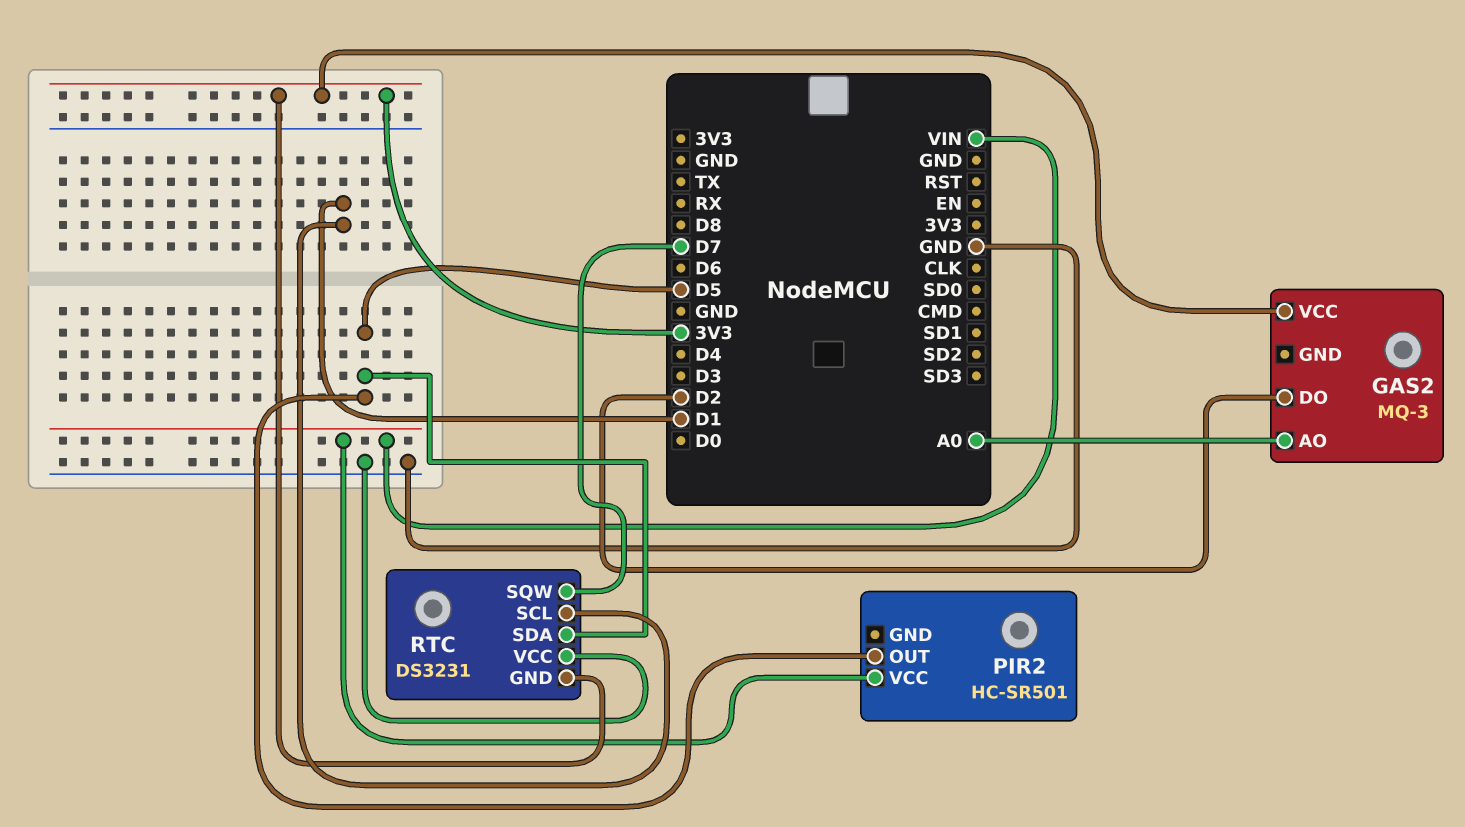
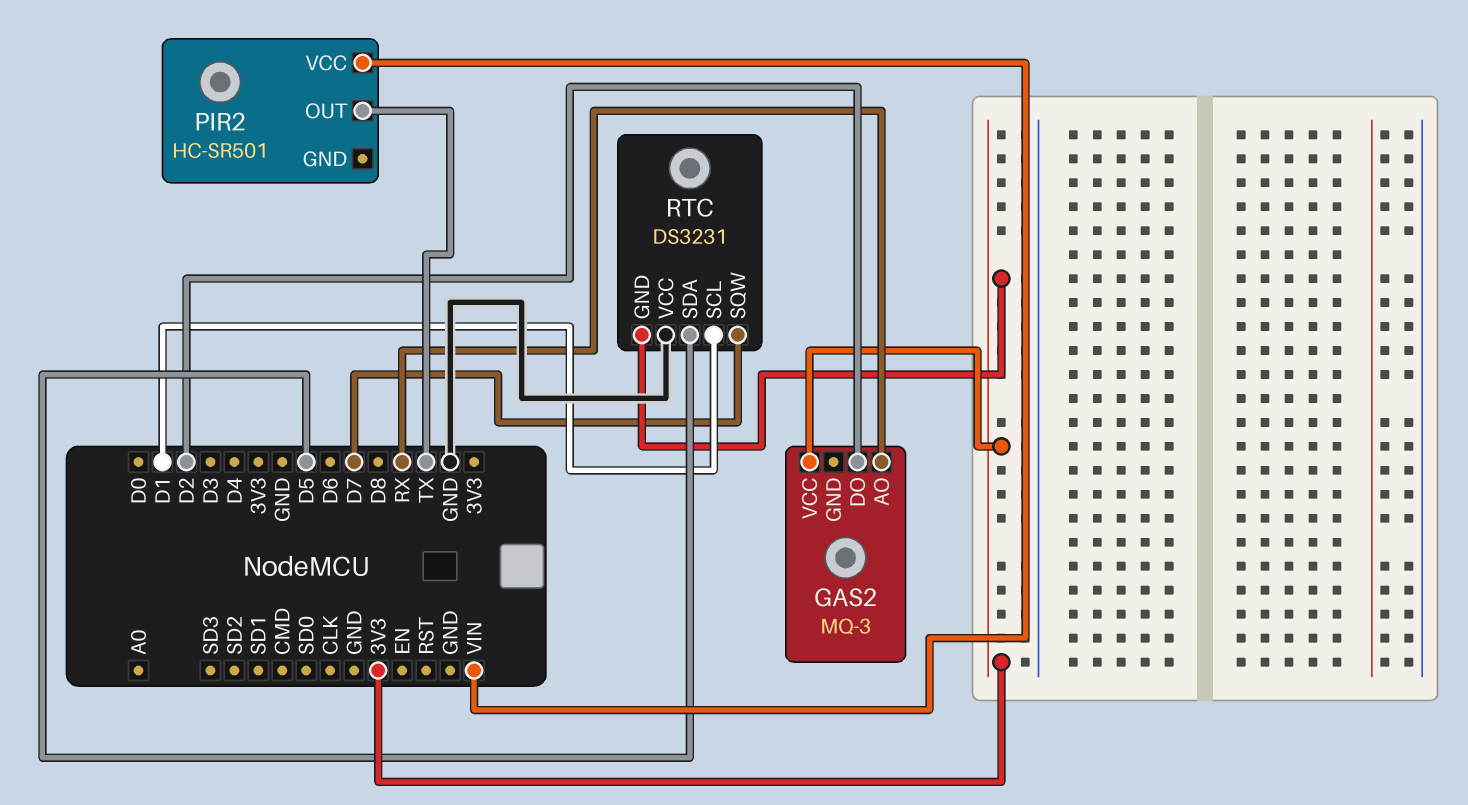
GAS2 pin AO: A0 -> RX
PIR2 pin OUT: D5 -> TX

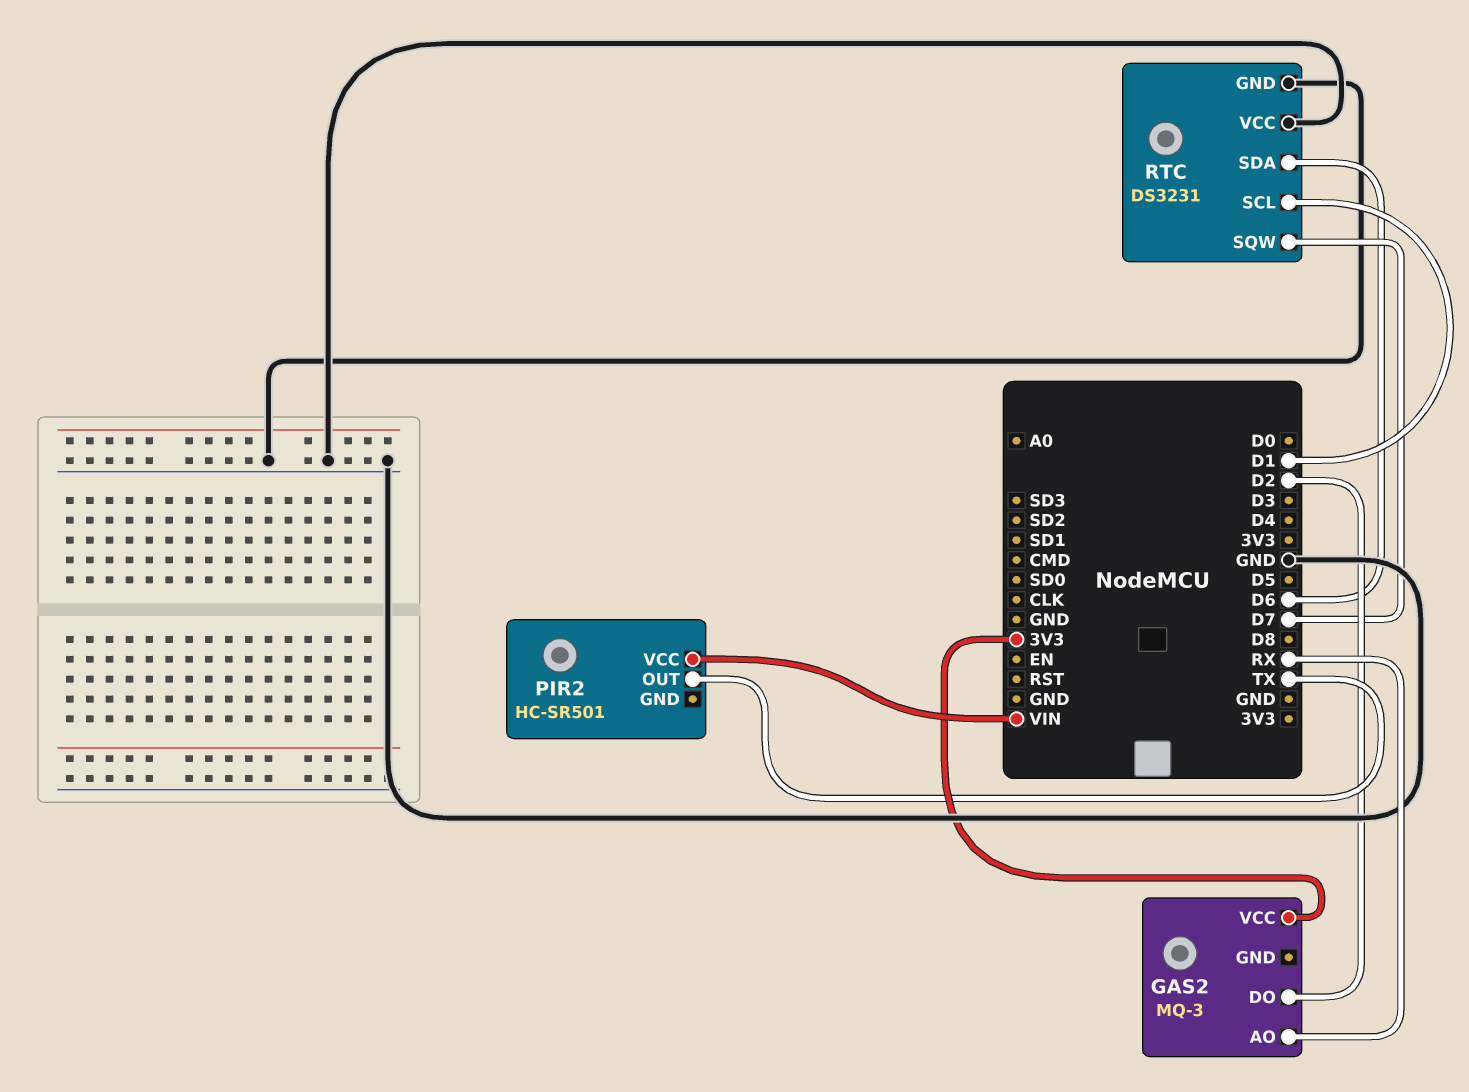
RTC pin GND: 3V3 -> GND
RTC pin SDA: D5 -> D6

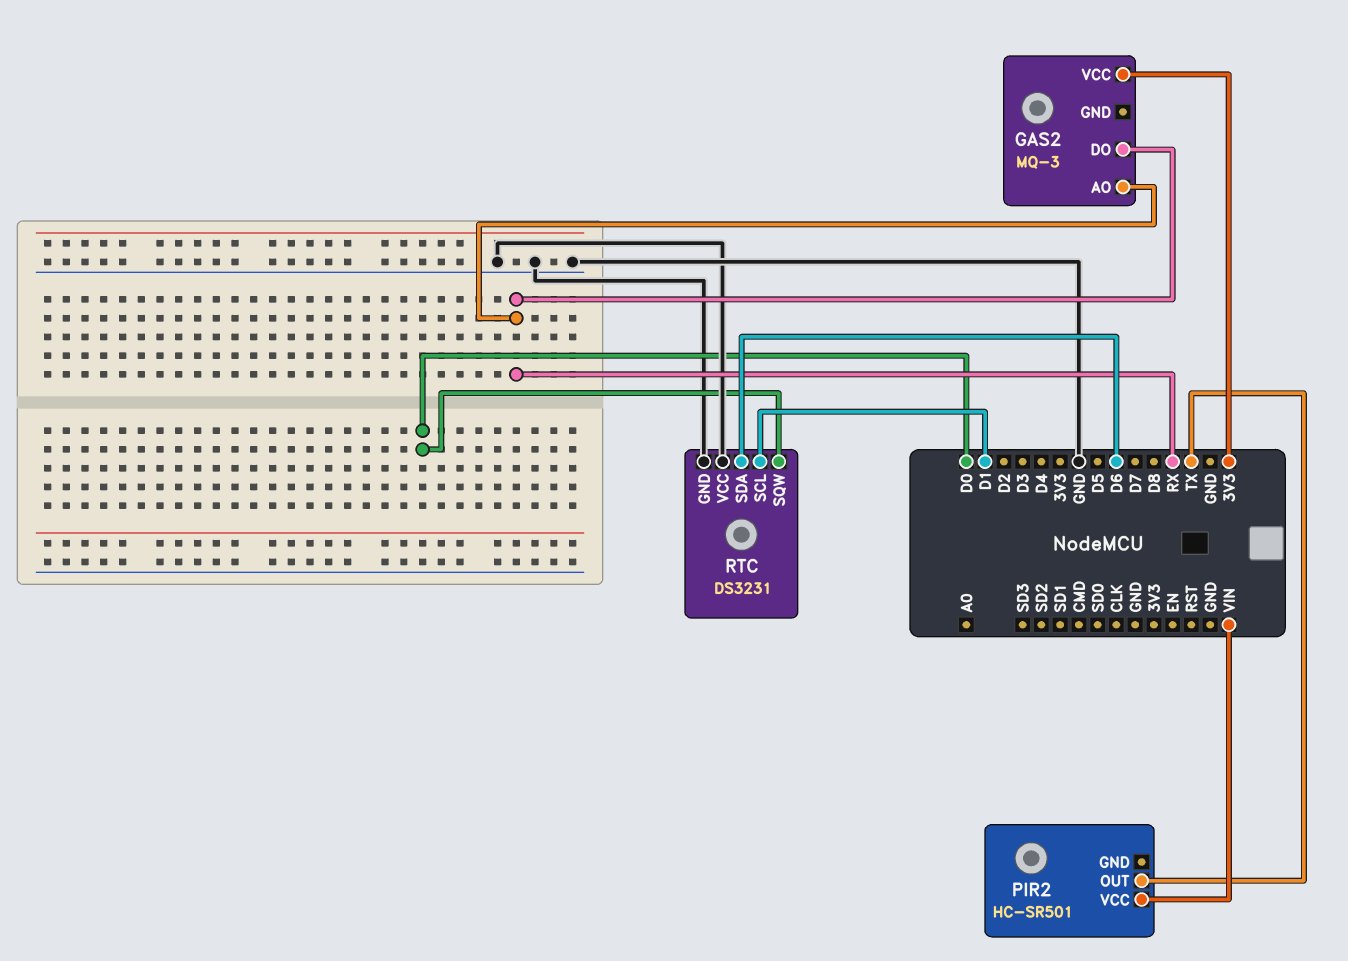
GAS2 pin DO: D2 -> RX
RTC pin SQW: D7 -> D0

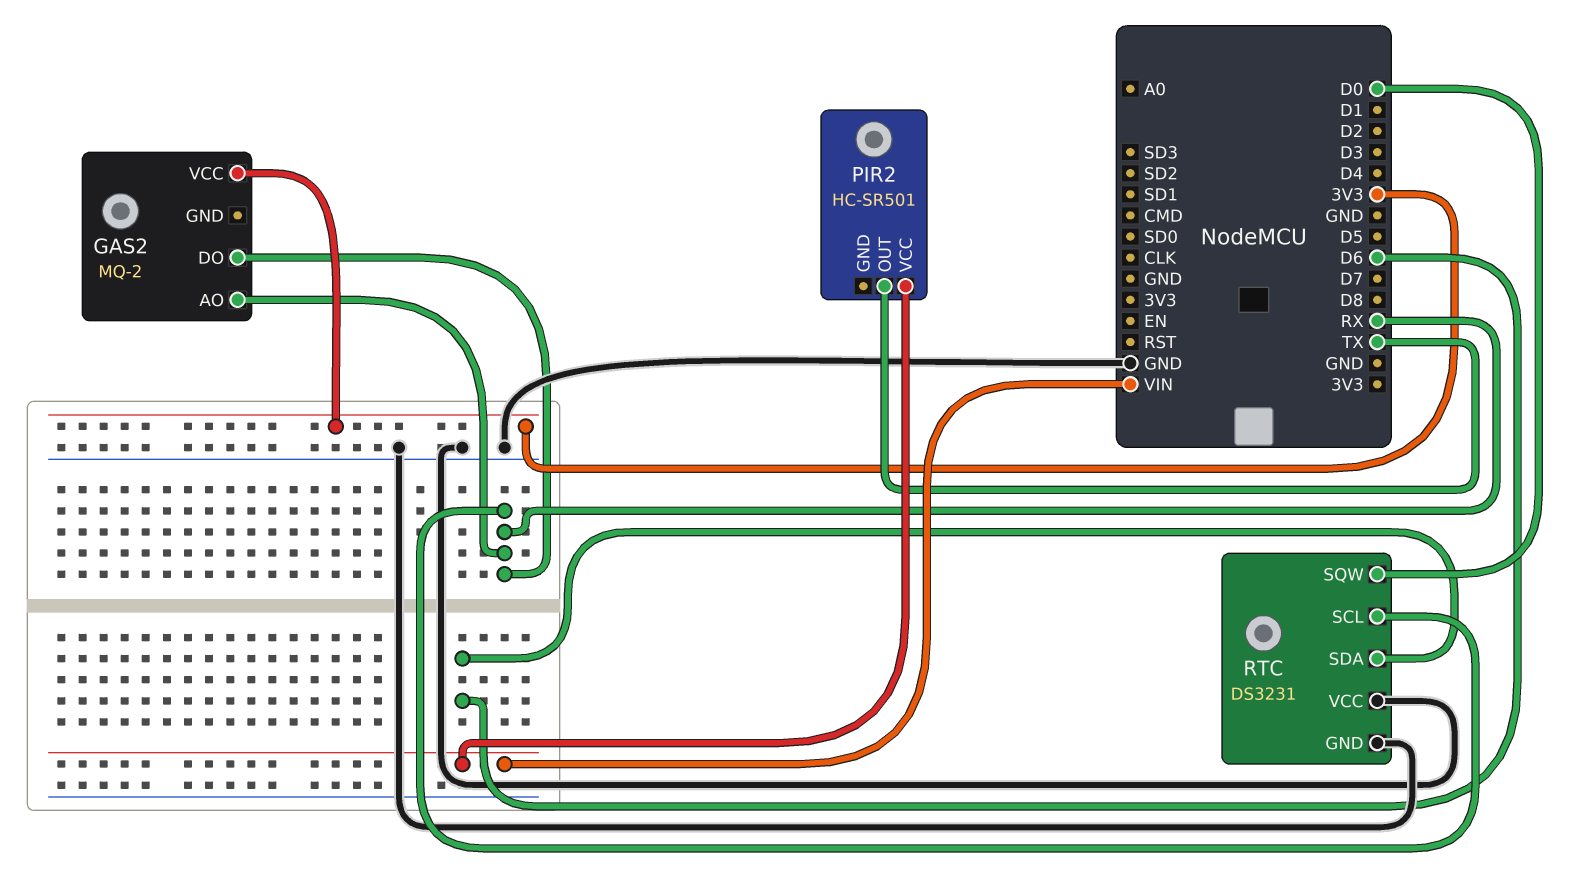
GAS2: MQ-3 -> MQ-2
RTC pin SCL: D1 -> RX

